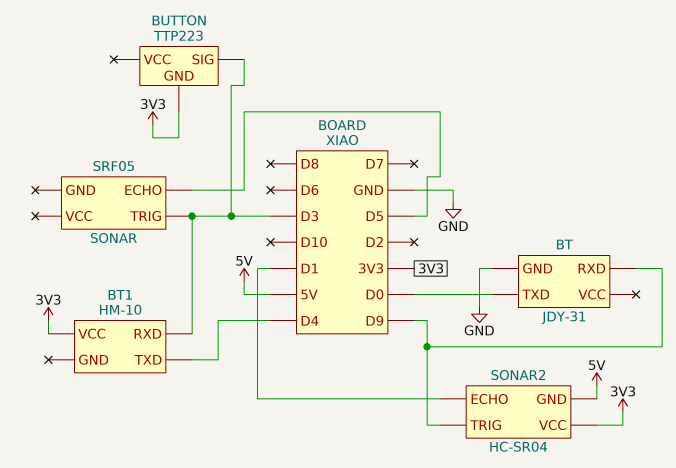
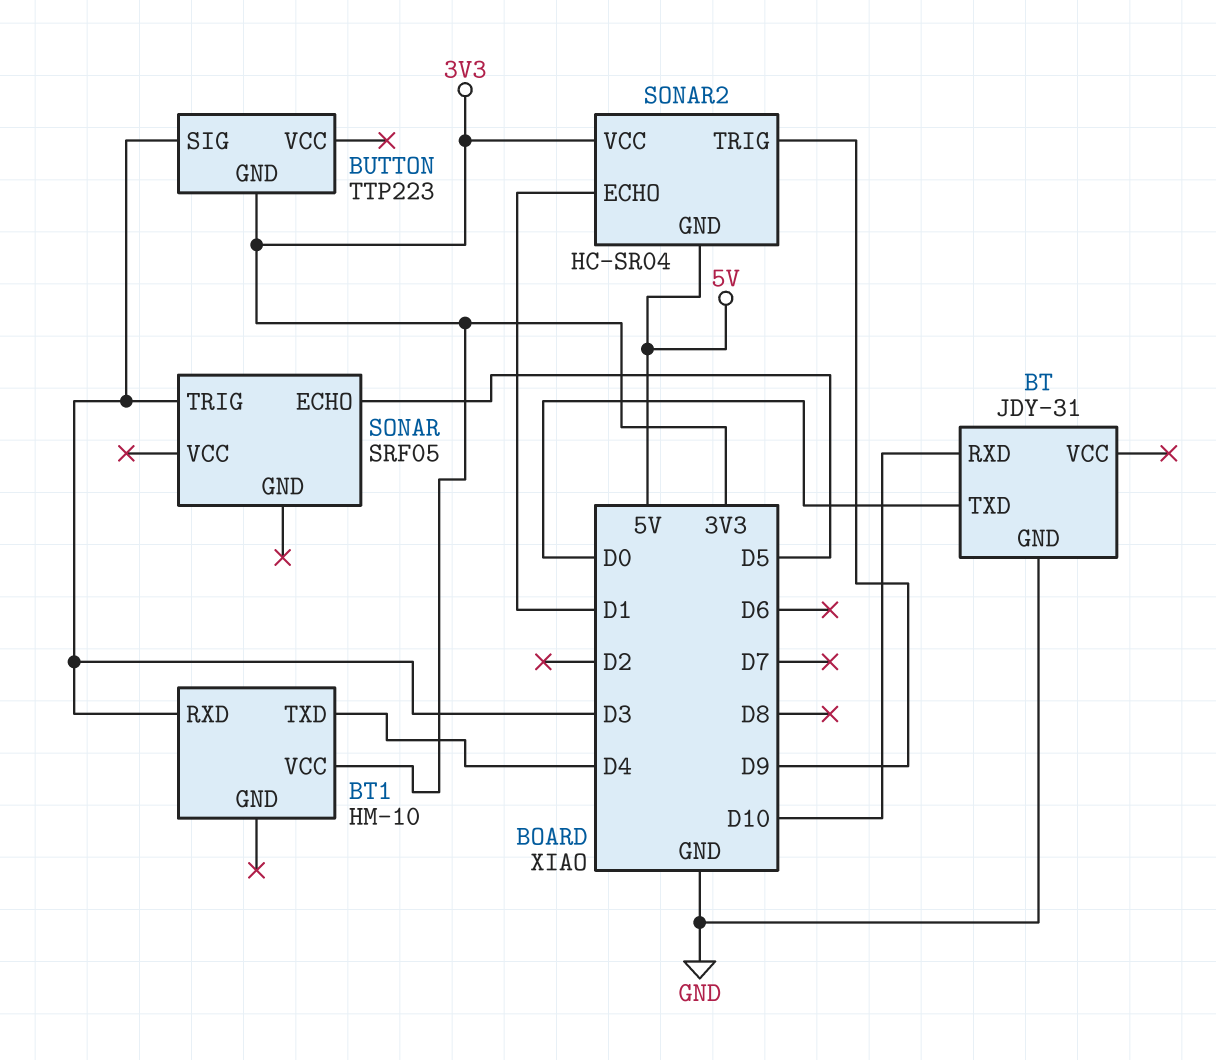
BT pin RXD: D9 -> D10

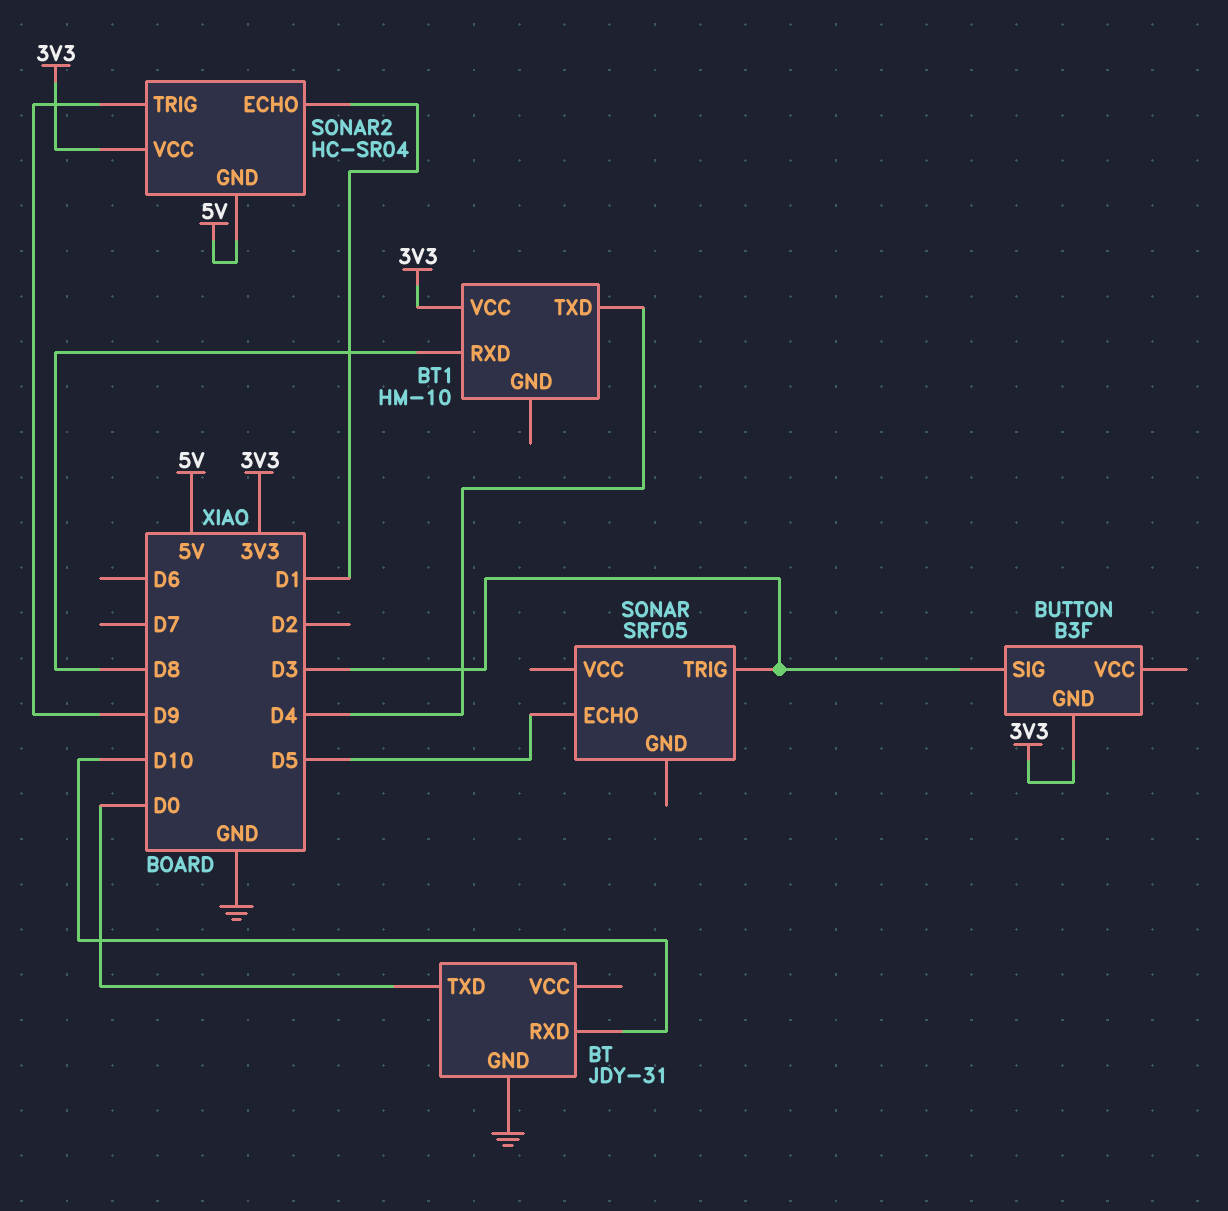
BT1 pin RXD: D3 -> D8
BUTTON: TTP223 -> B3F

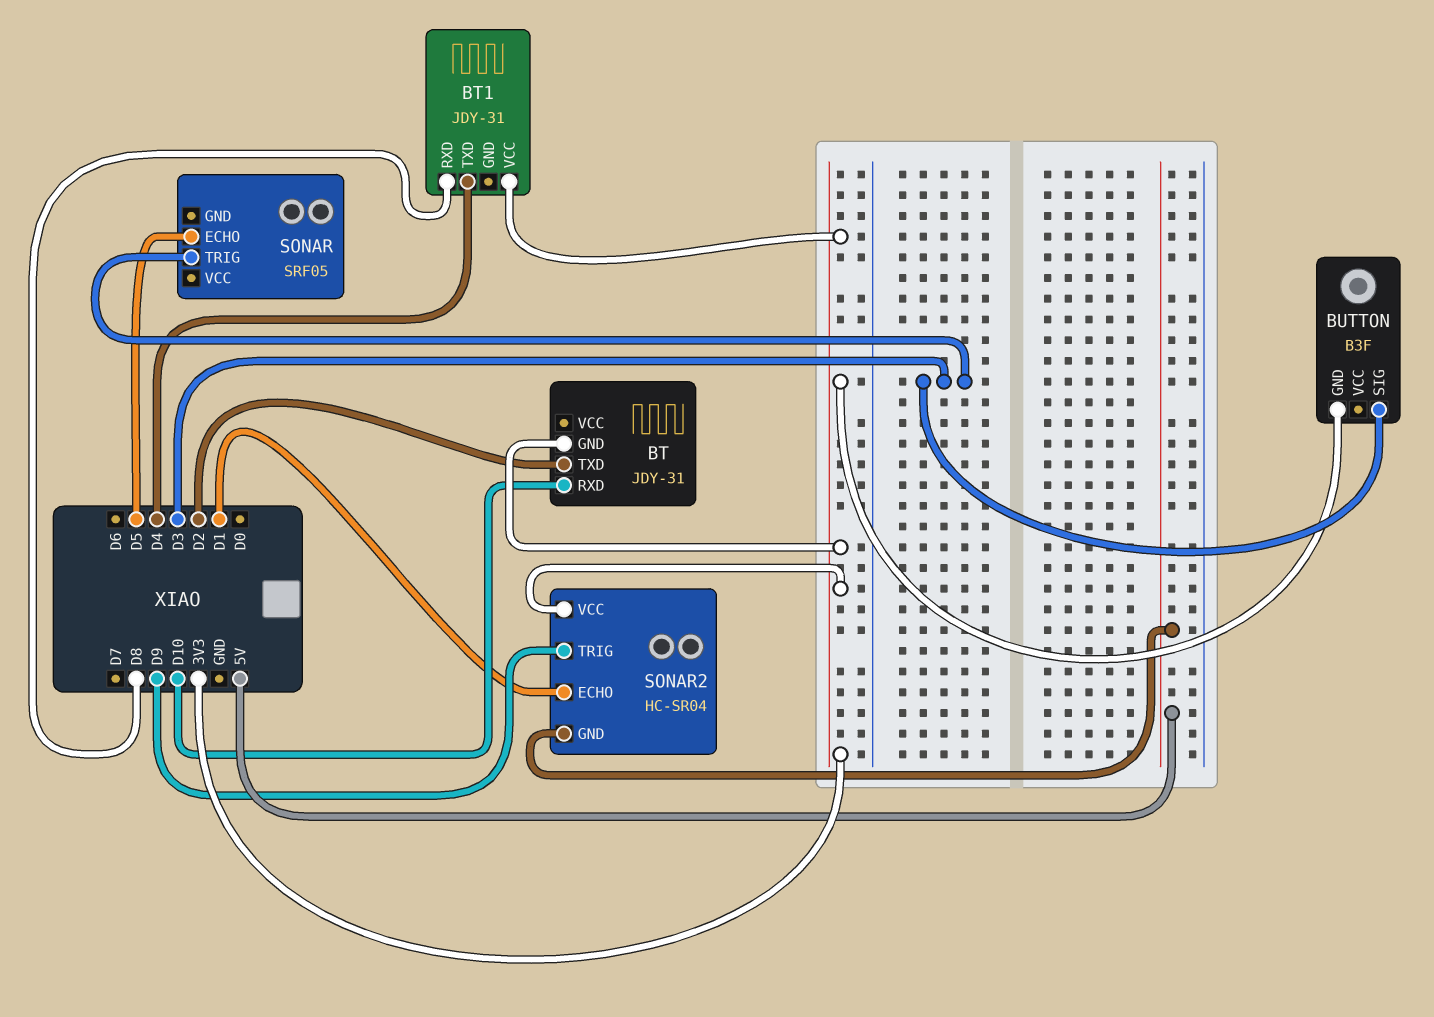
BT pin GND: GND -> 3V3
BT pin TXD: D0 -> D2
BT1: HM-10 -> JDY-31

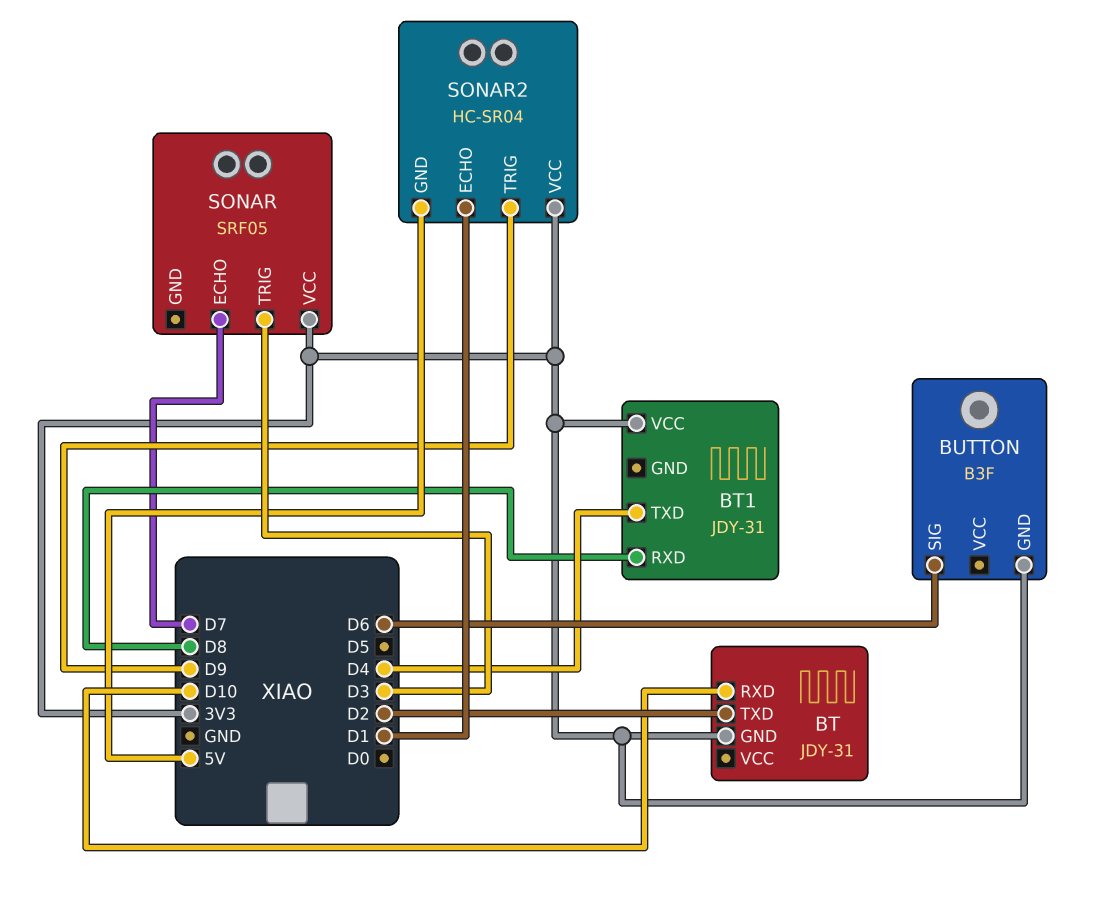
BUTTON pin SIG: D3 -> D6
SONAR pin ECHO: D5 -> D7
SONAR pin VCC: none -> 3V3

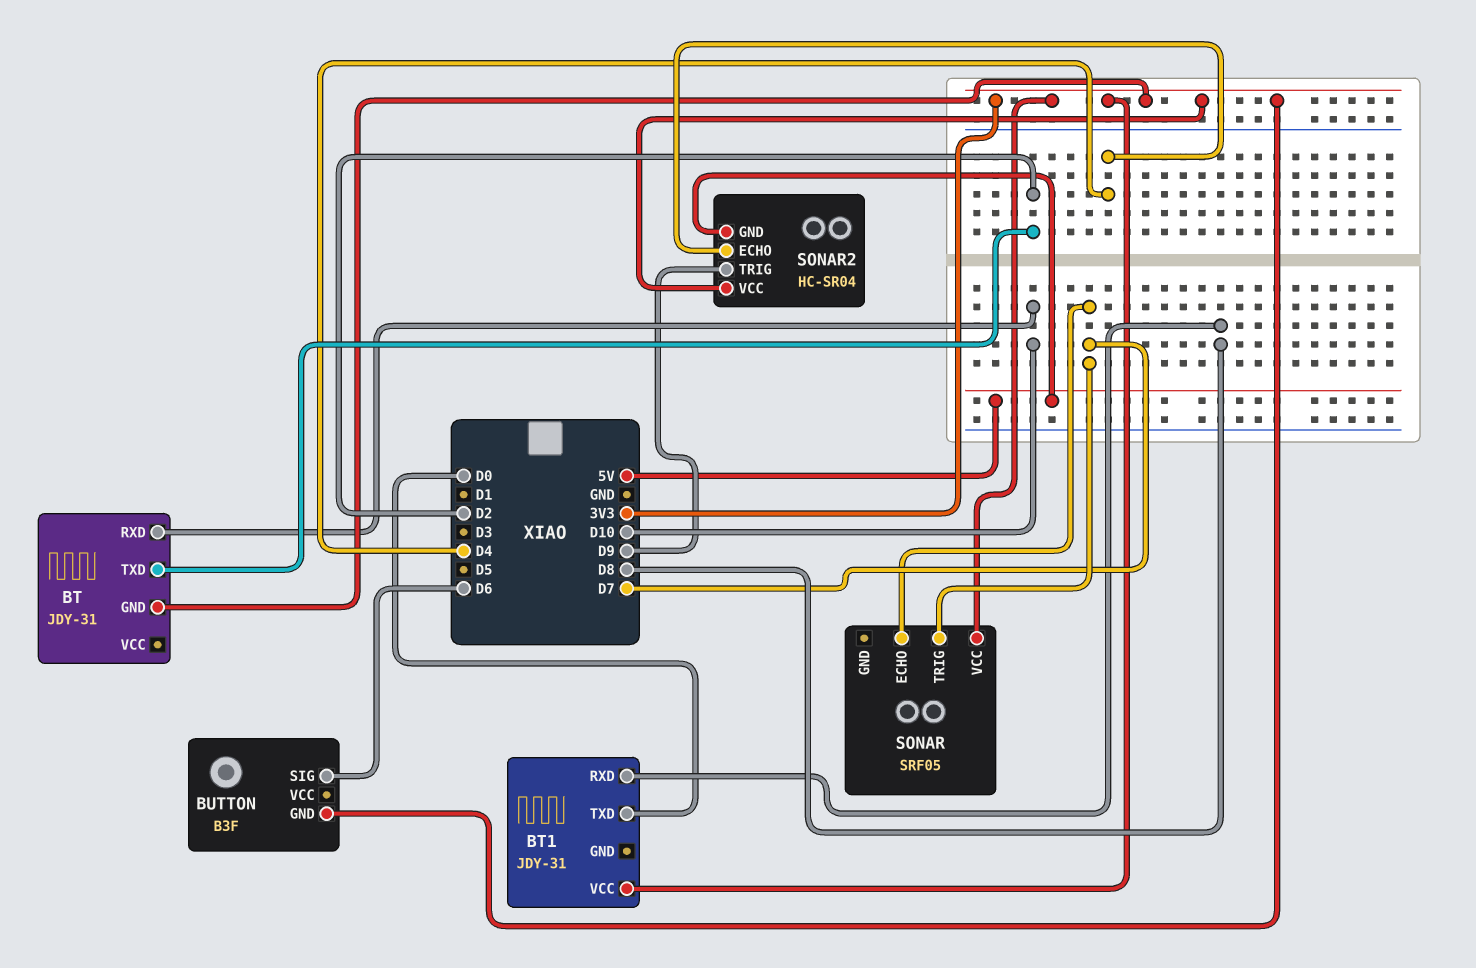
BT1 pin TXD: D4 -> D0
SONAR pin TRIG: D3 -> D7
SONAR2 pin ECHO: D1 -> D4

